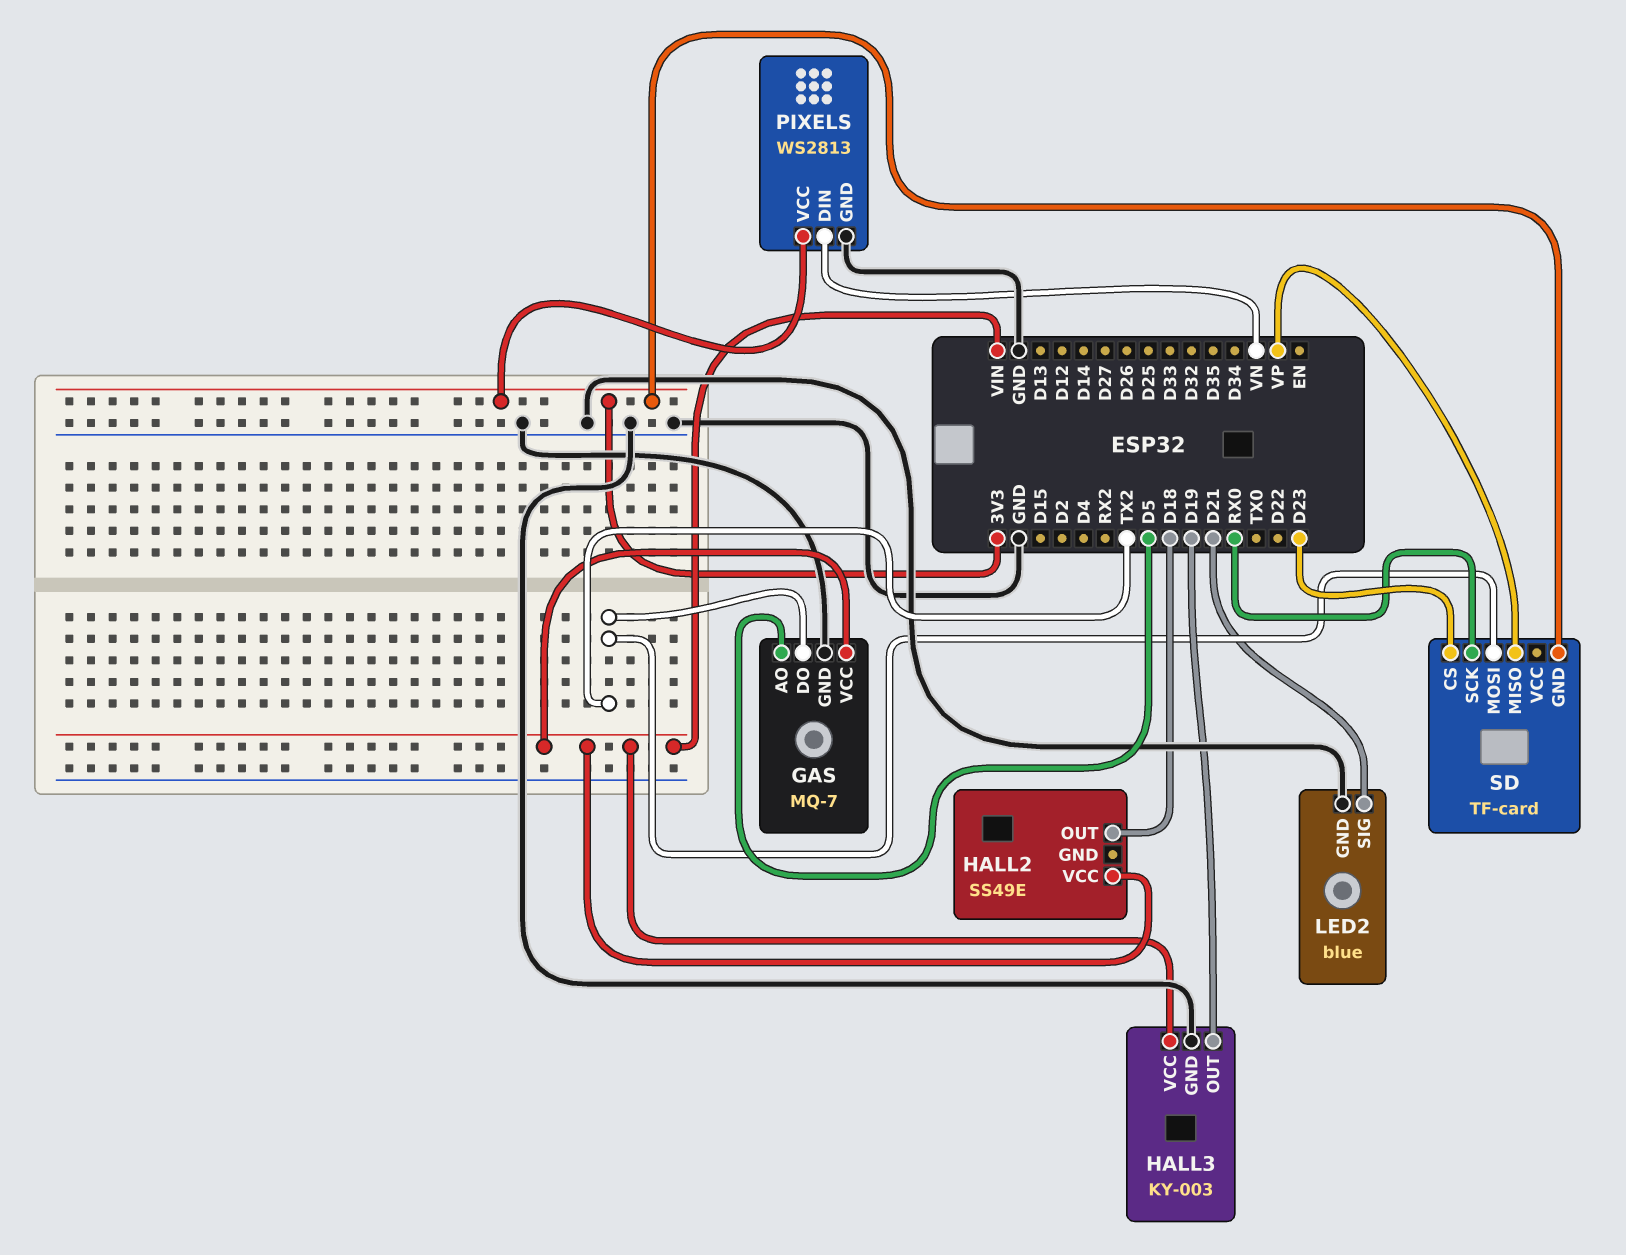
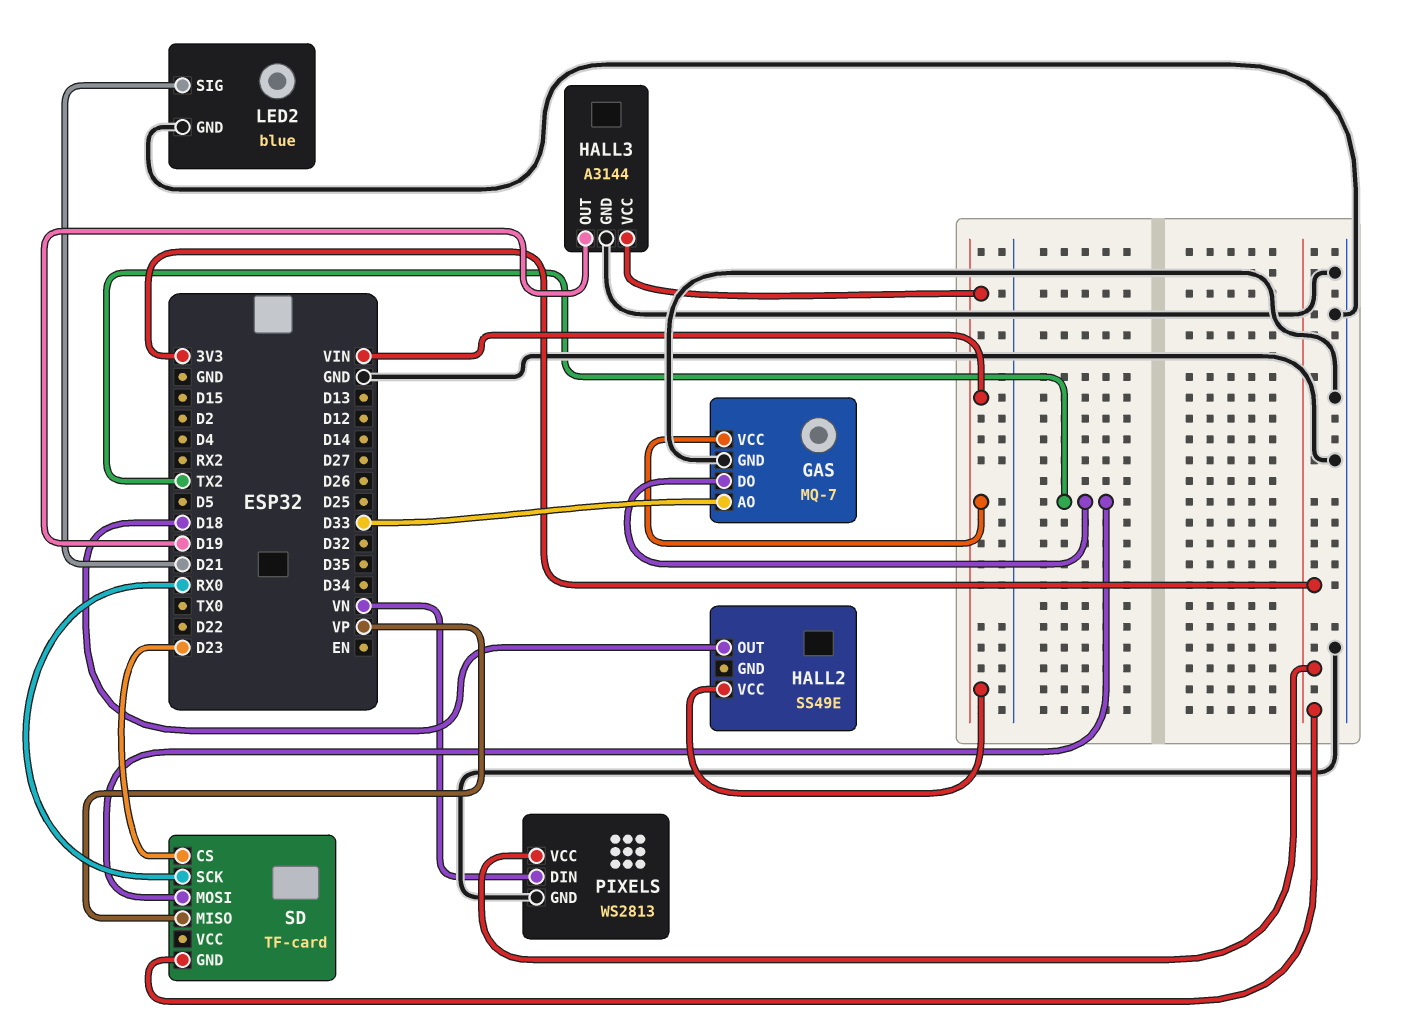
GAS pin AO: D5 -> D33
HALL3: KY-003 -> A3144

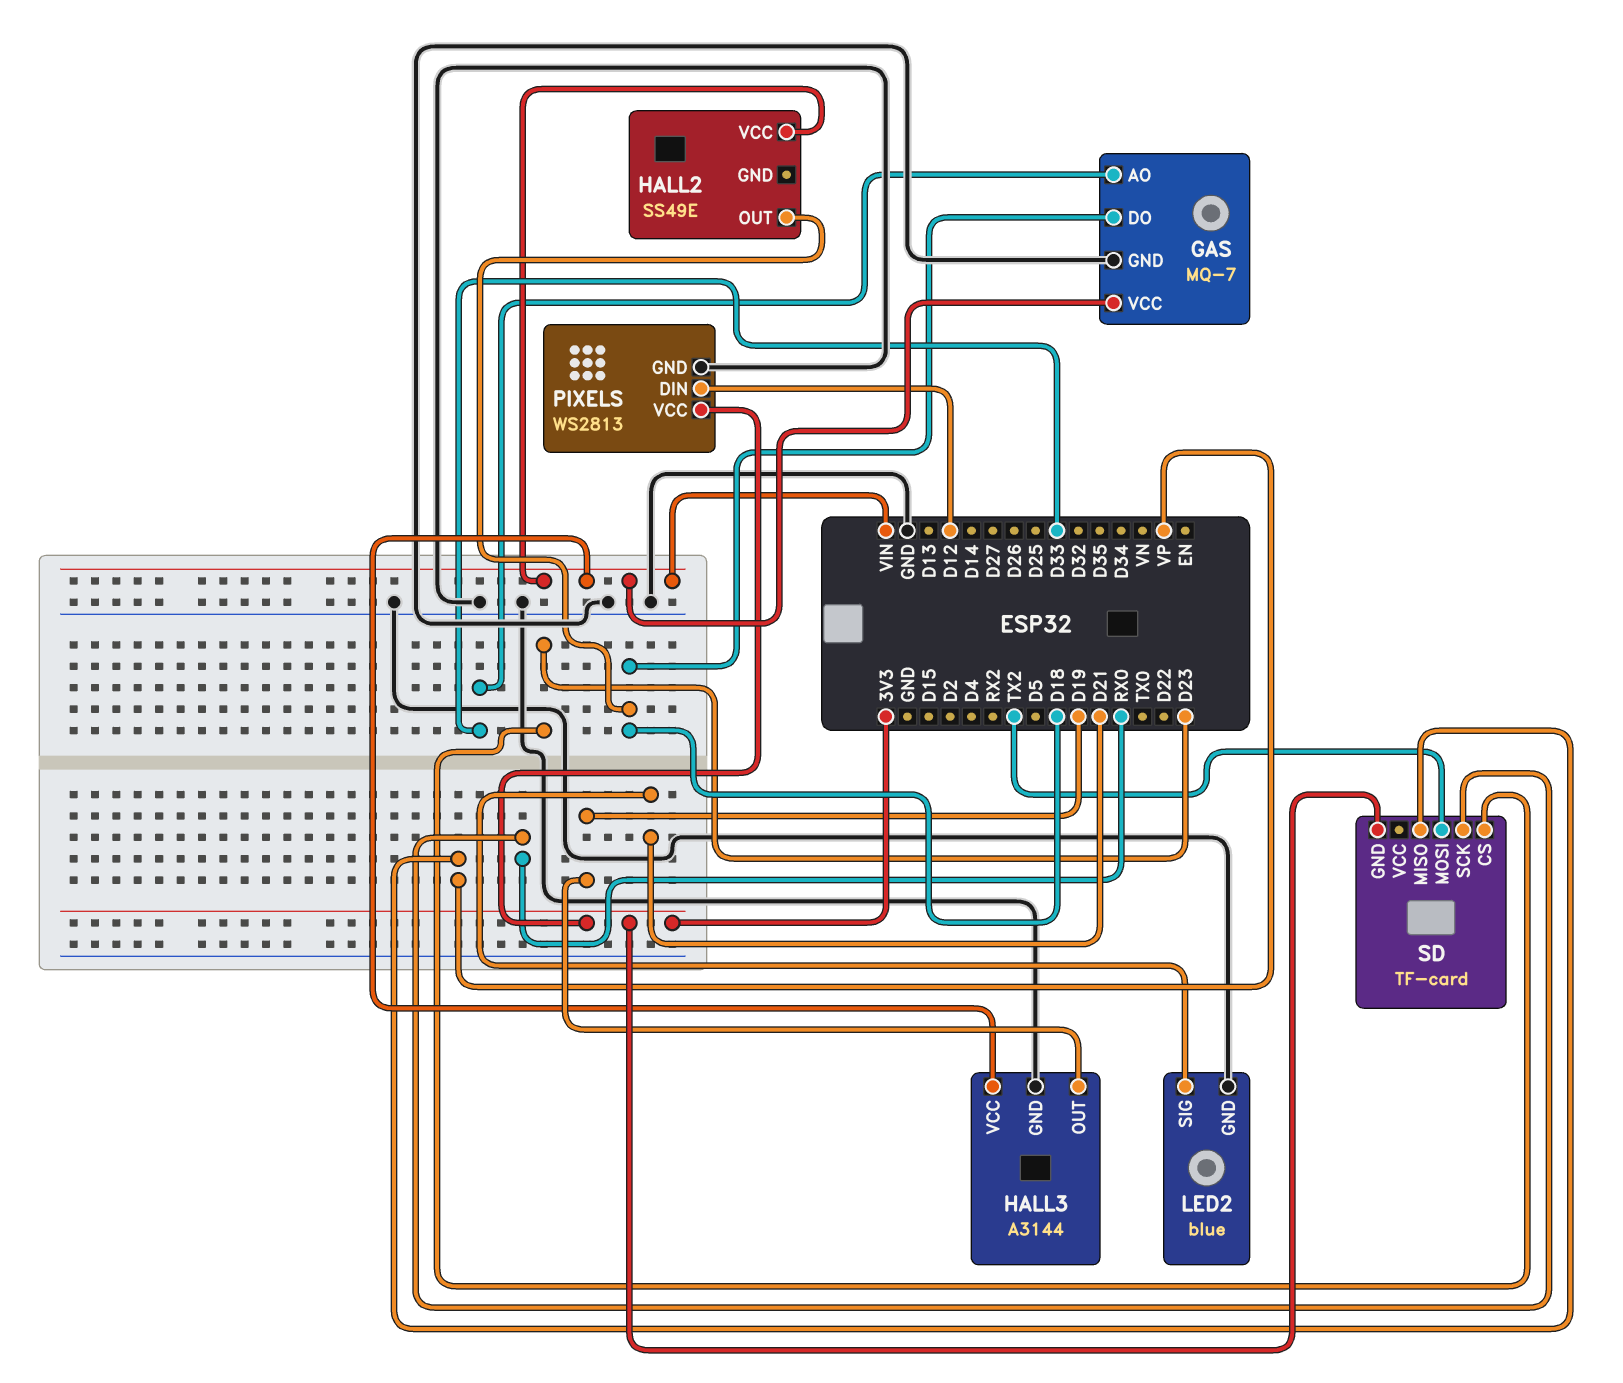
GAS pin DO: TX2 -> D18
PIXELS pin DIN: VN -> D12

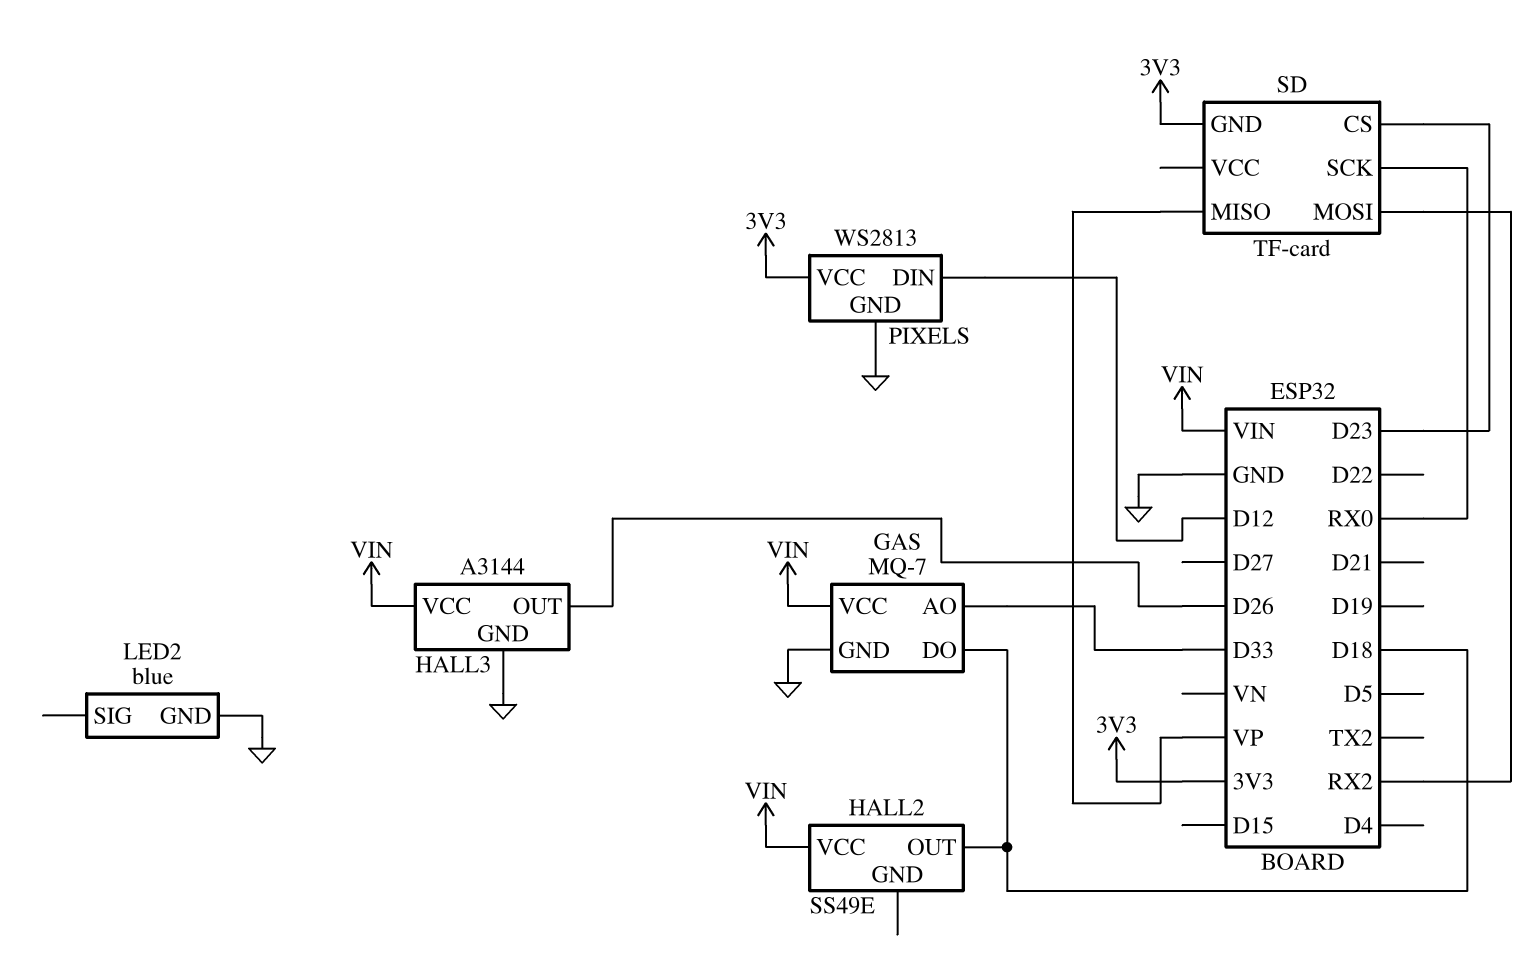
HALL3 pin OUT: D19 -> D26
LED2 pin SIG: D21 -> none
SD pin MOSI: TX2 -> RX2

